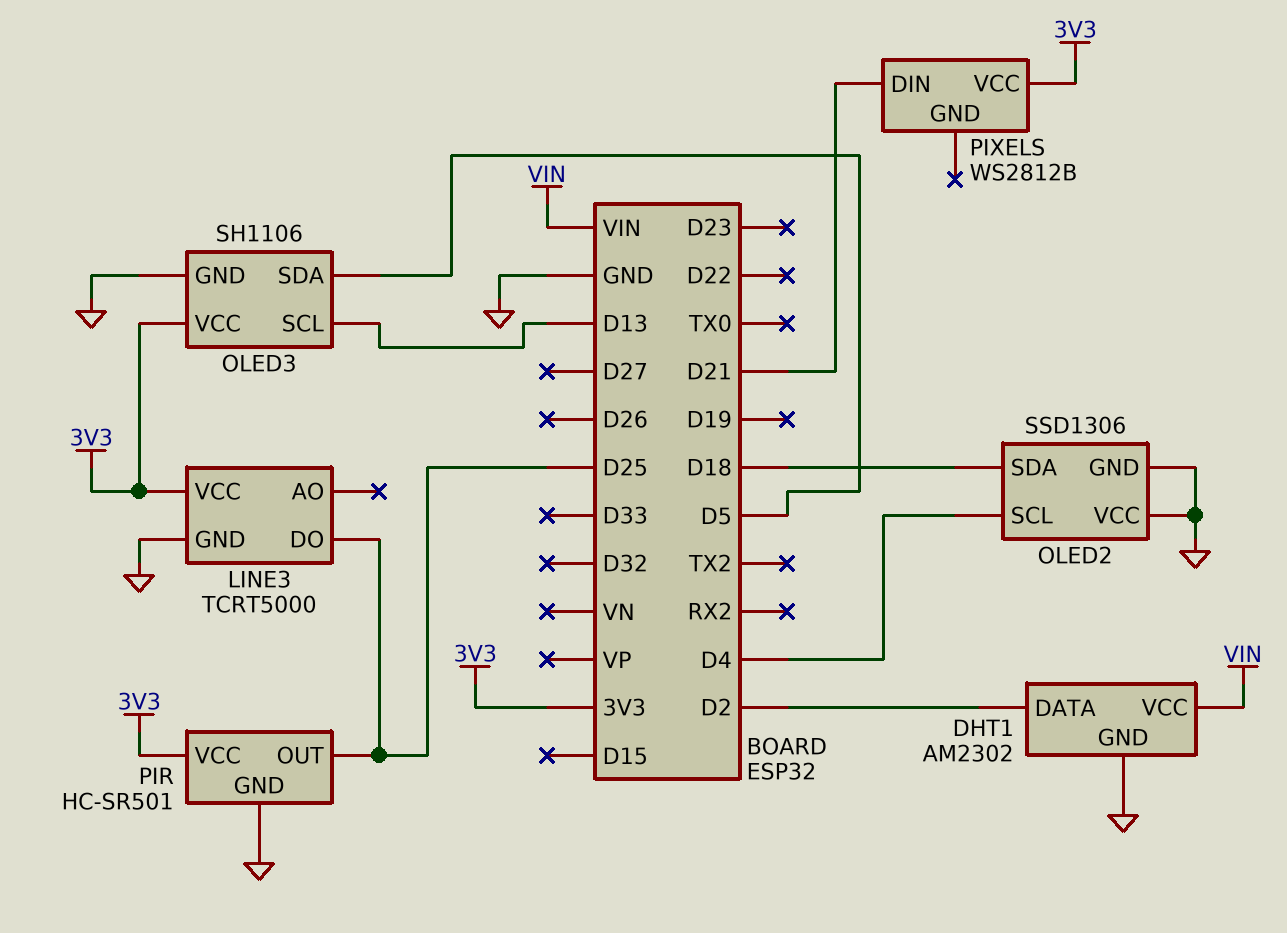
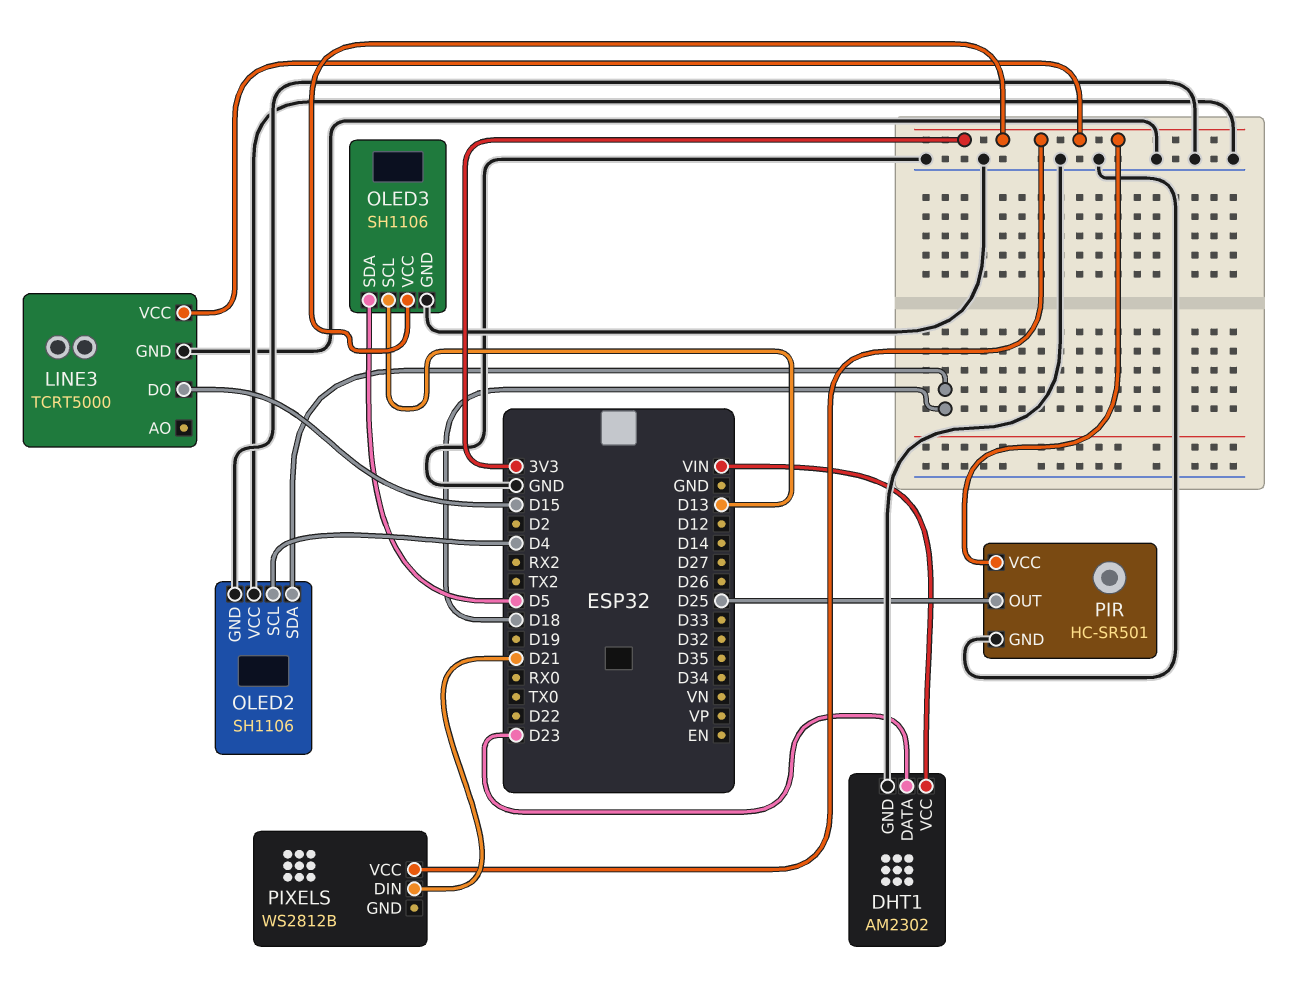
DHT1 pin DATA: D2 -> D23
LINE3 pin DO: D25 -> D15
OLED2: SSD1306 -> SH1106

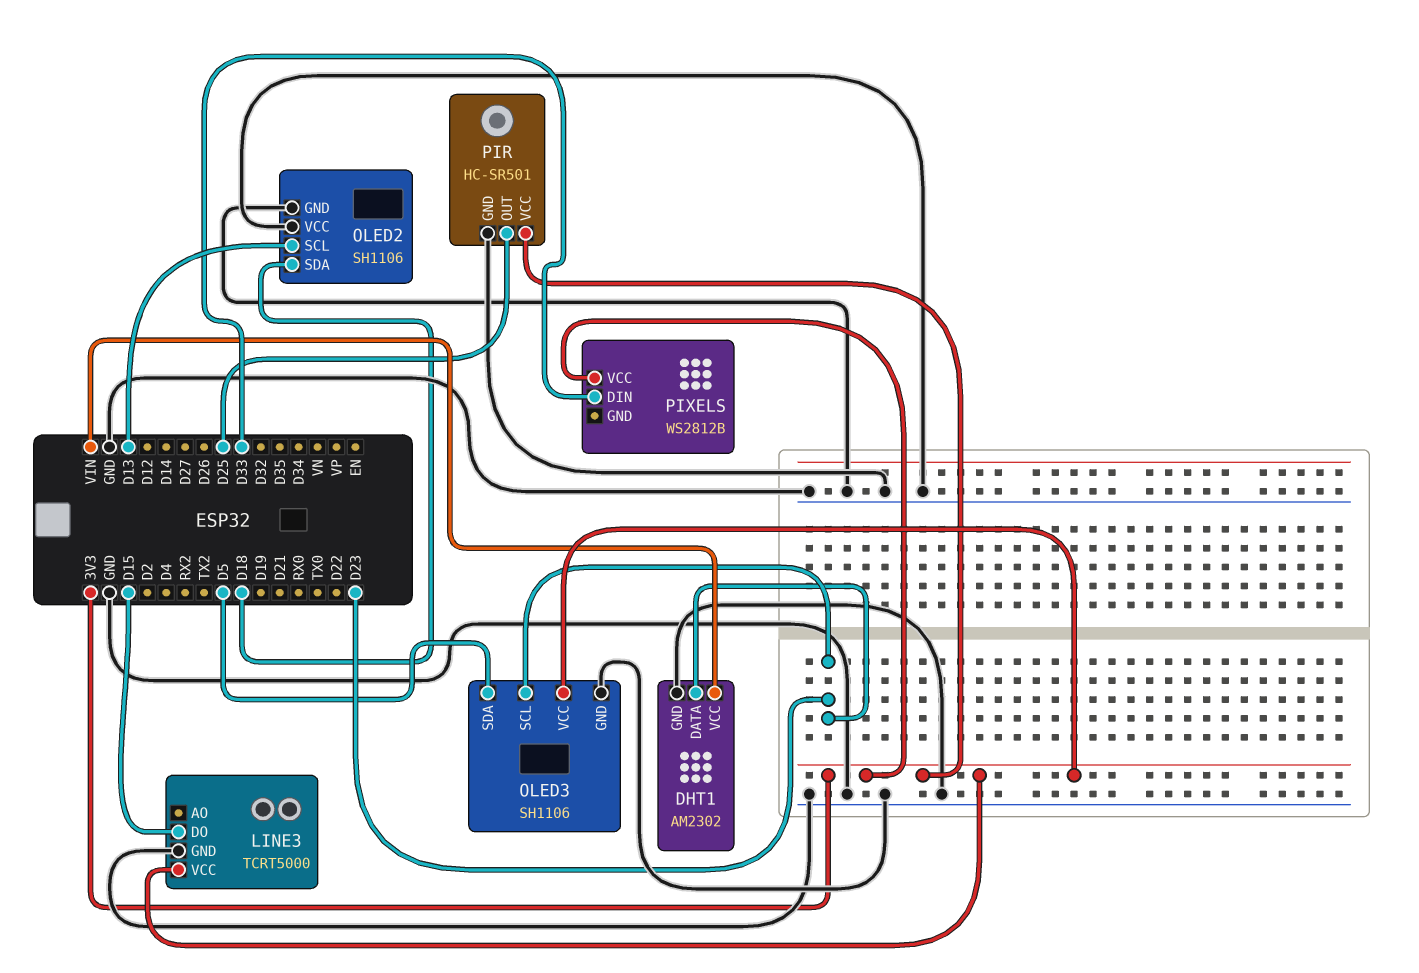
OLED2 pin SCL: D4 -> D13
OLED3 pin SCL: D13 -> D23
PIXELS pin DIN: D21 -> D33

